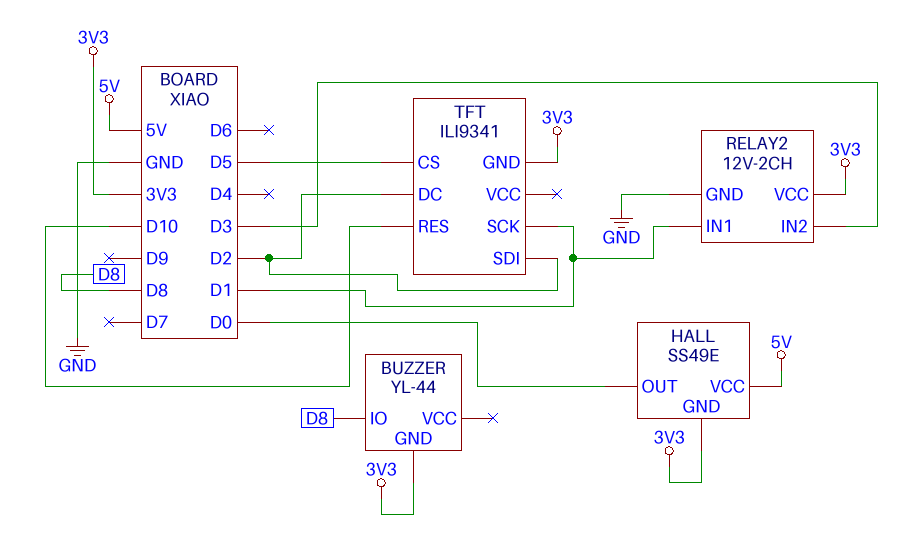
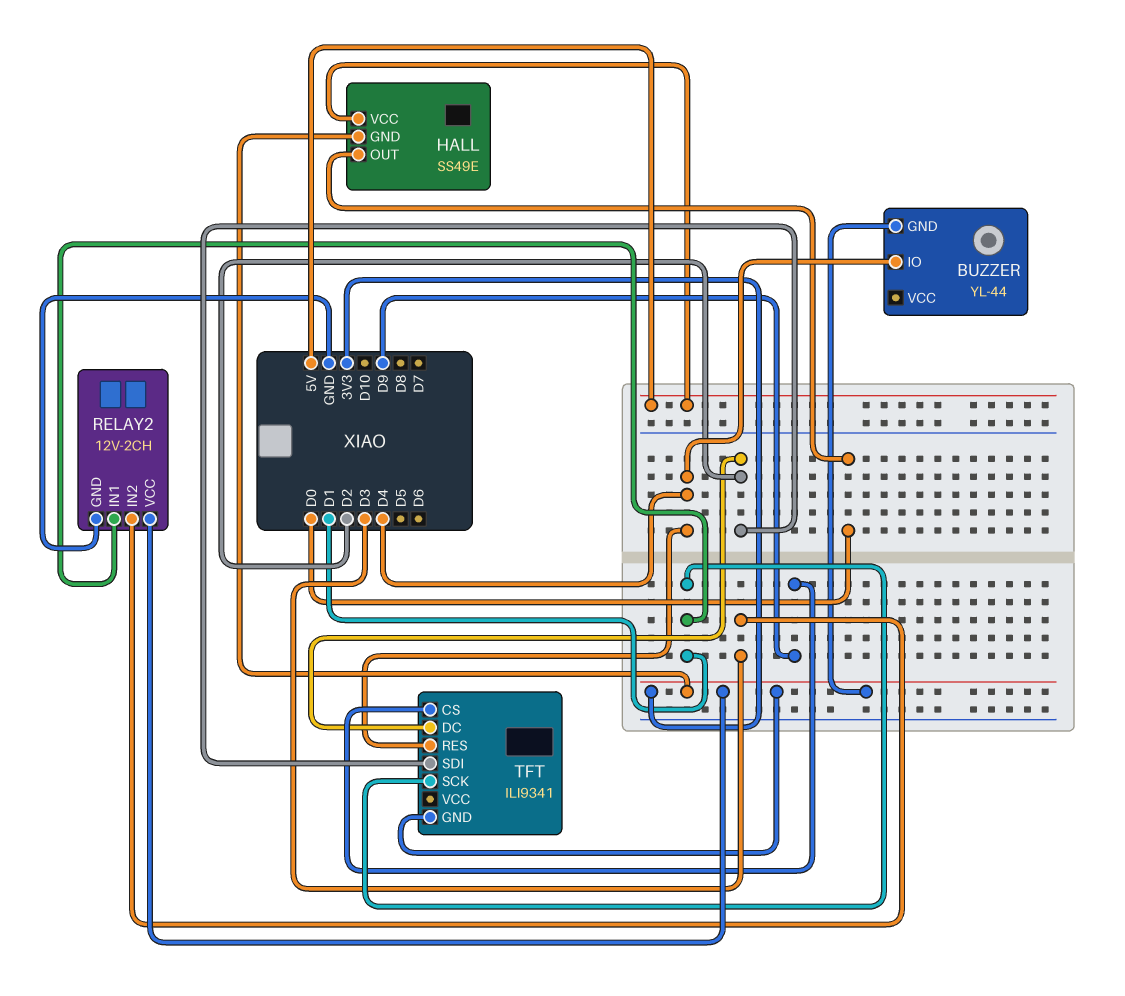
BUZZER pin IO: D8 -> D4
TFT pin CS: D5 -> D9
TFT pin RES: D10 -> D4

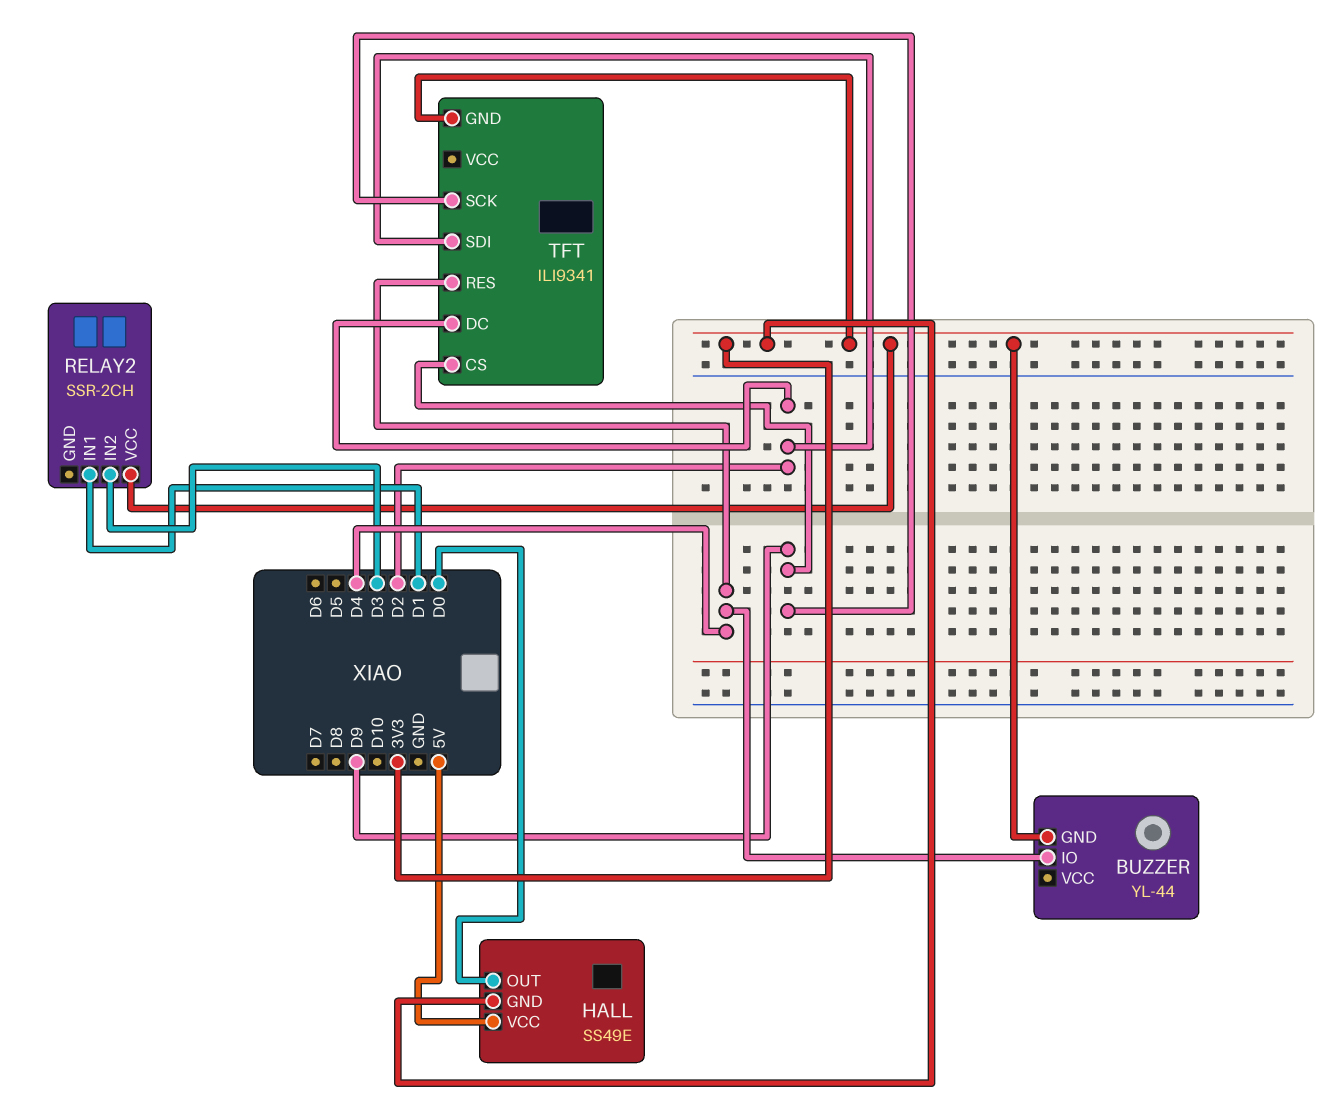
RELAY2: 12V-2CH -> SSR-2CH
RELAY2 pin GND: GND -> none
TFT pin SCK: D1 -> D9

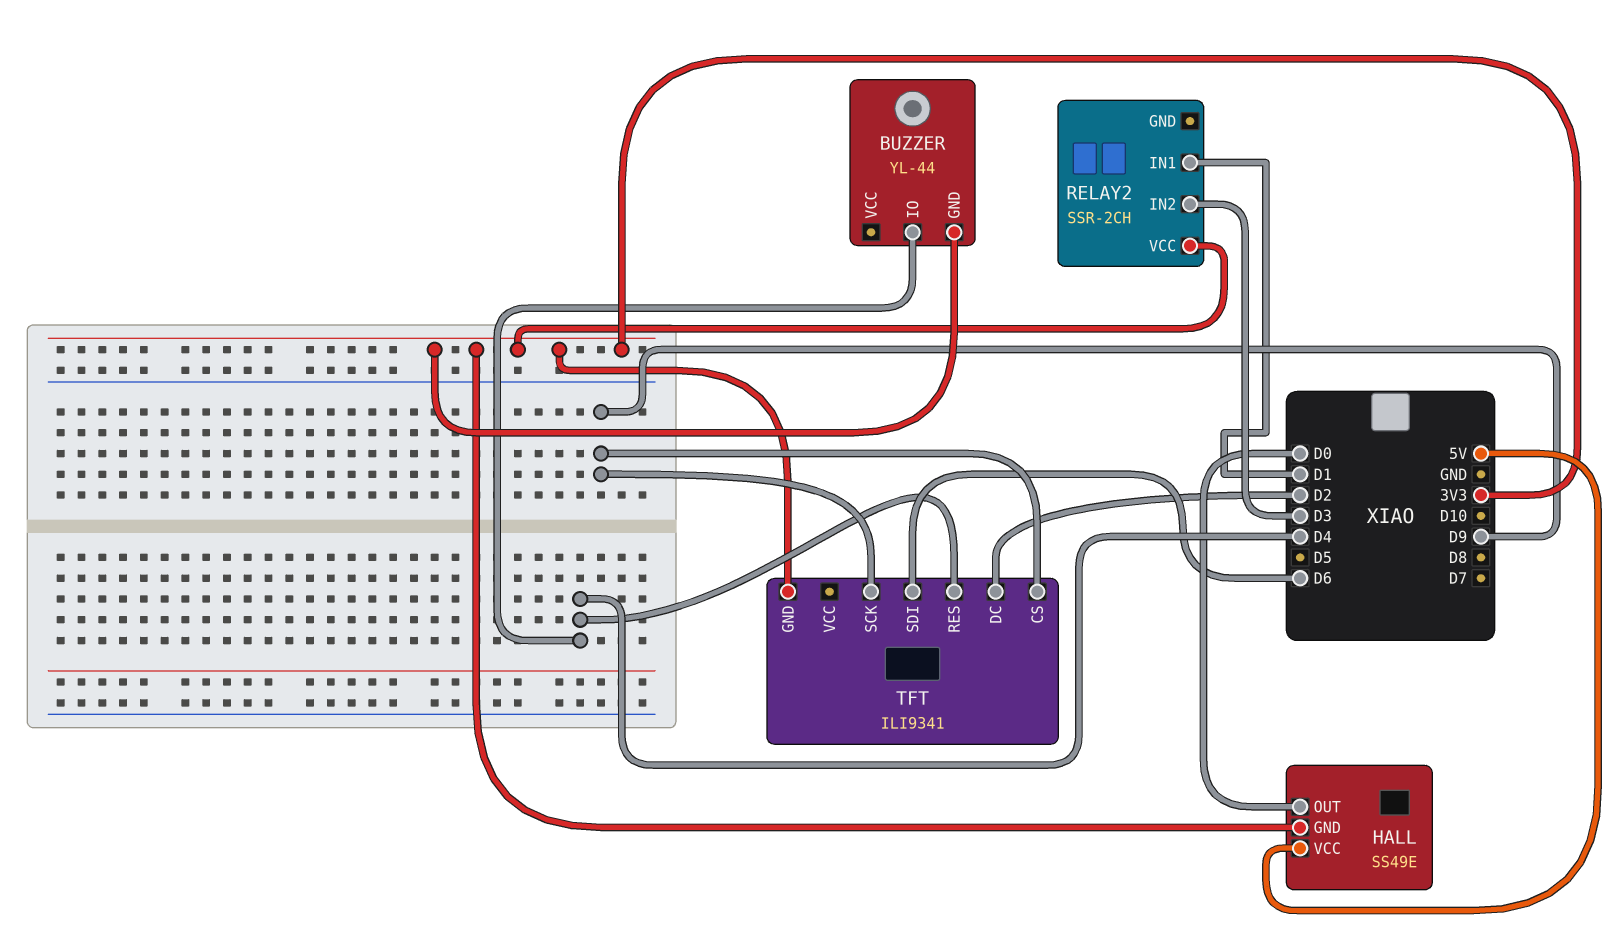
TFT pin SDI: D2 -> D6

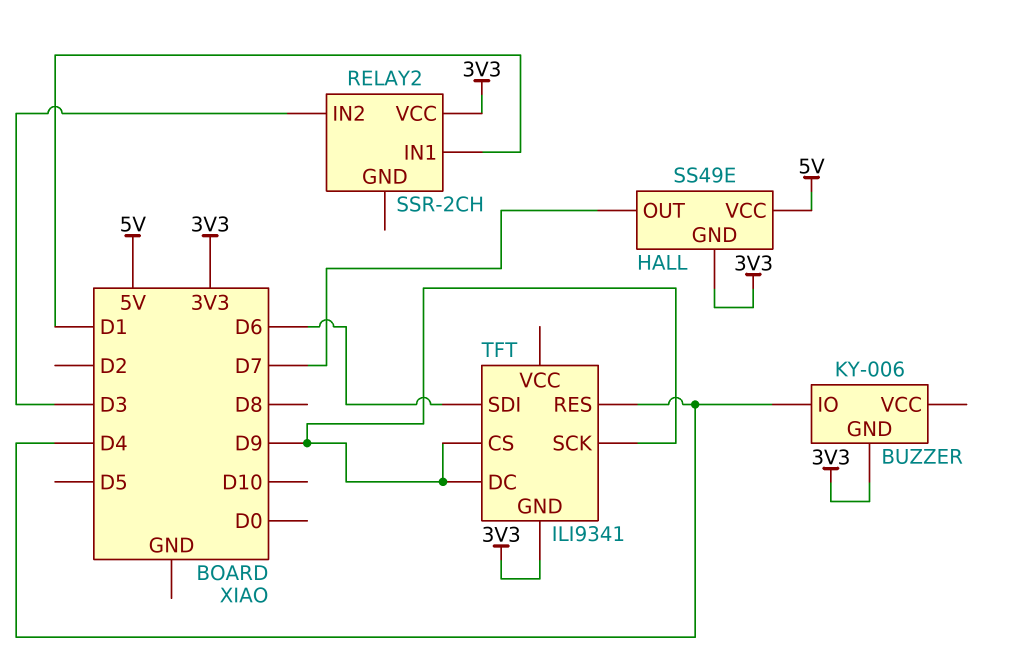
BUZZER: YL-44 -> KY-006
HALL pin OUT: D0 -> D7
TFT pin DC: D2 -> D9

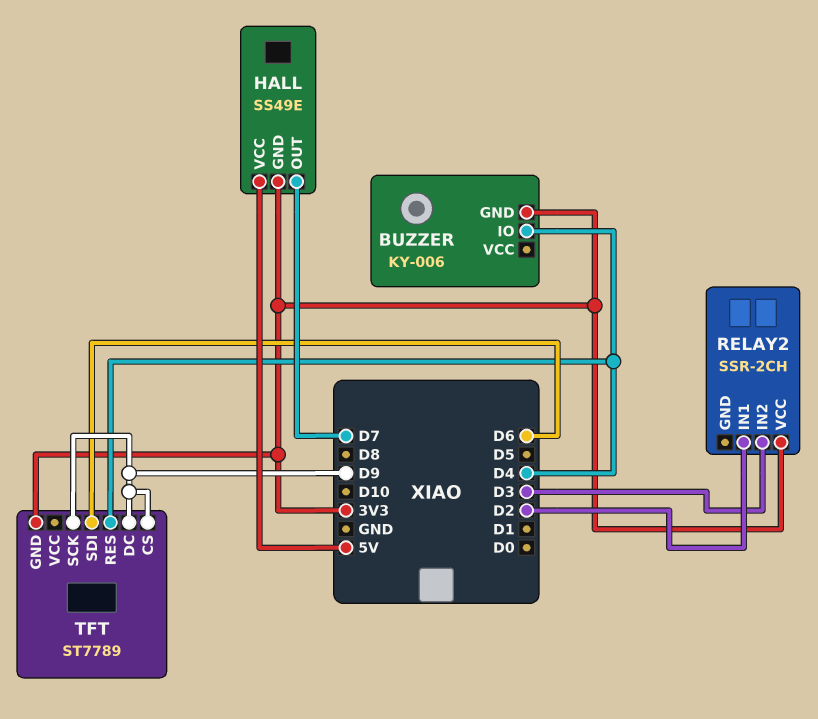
RELAY2 pin IN1: D1 -> D2
TFT: ILI9341 -> ST7789

